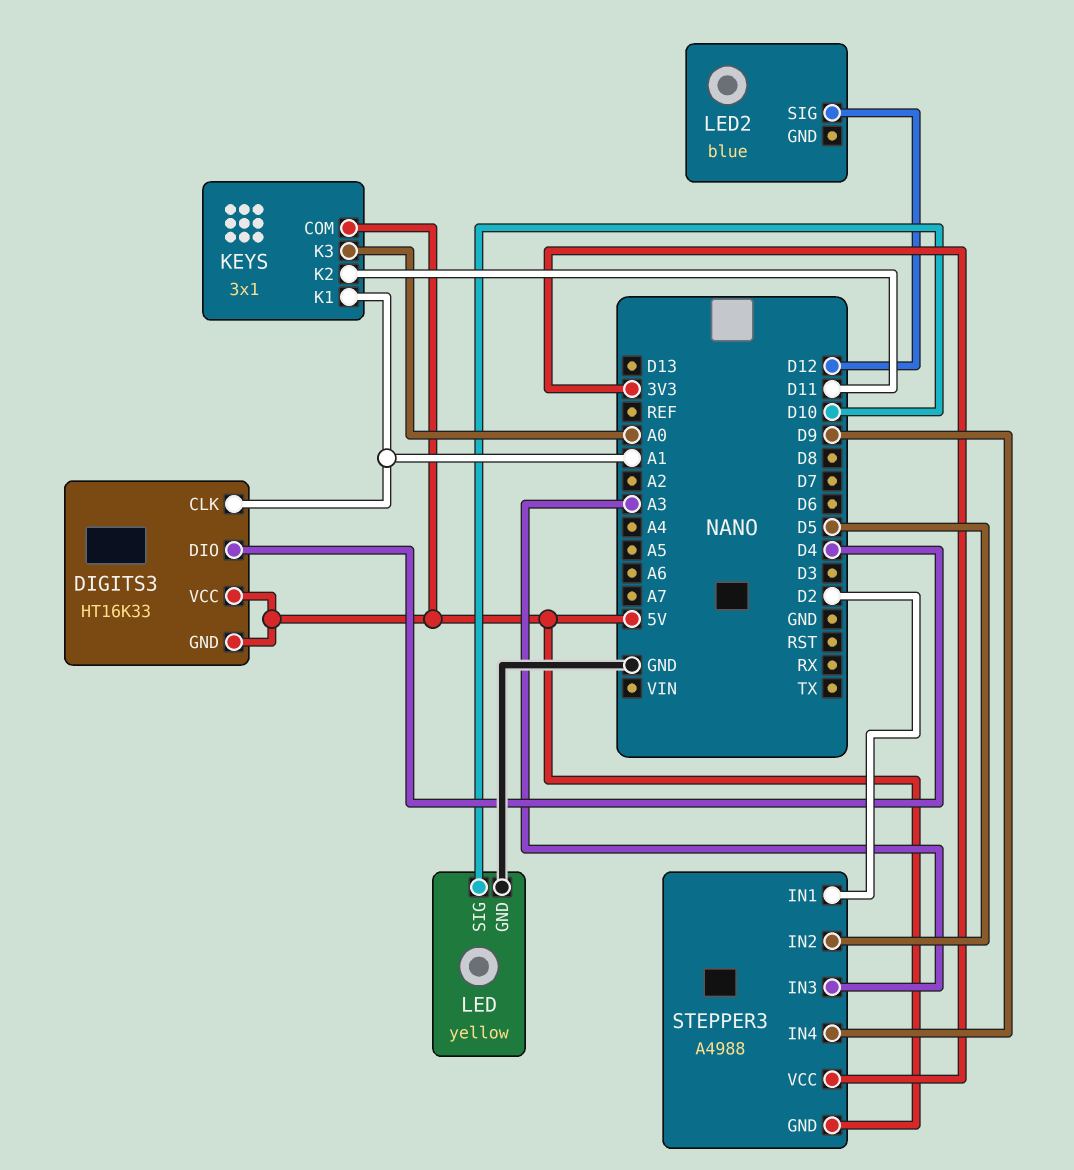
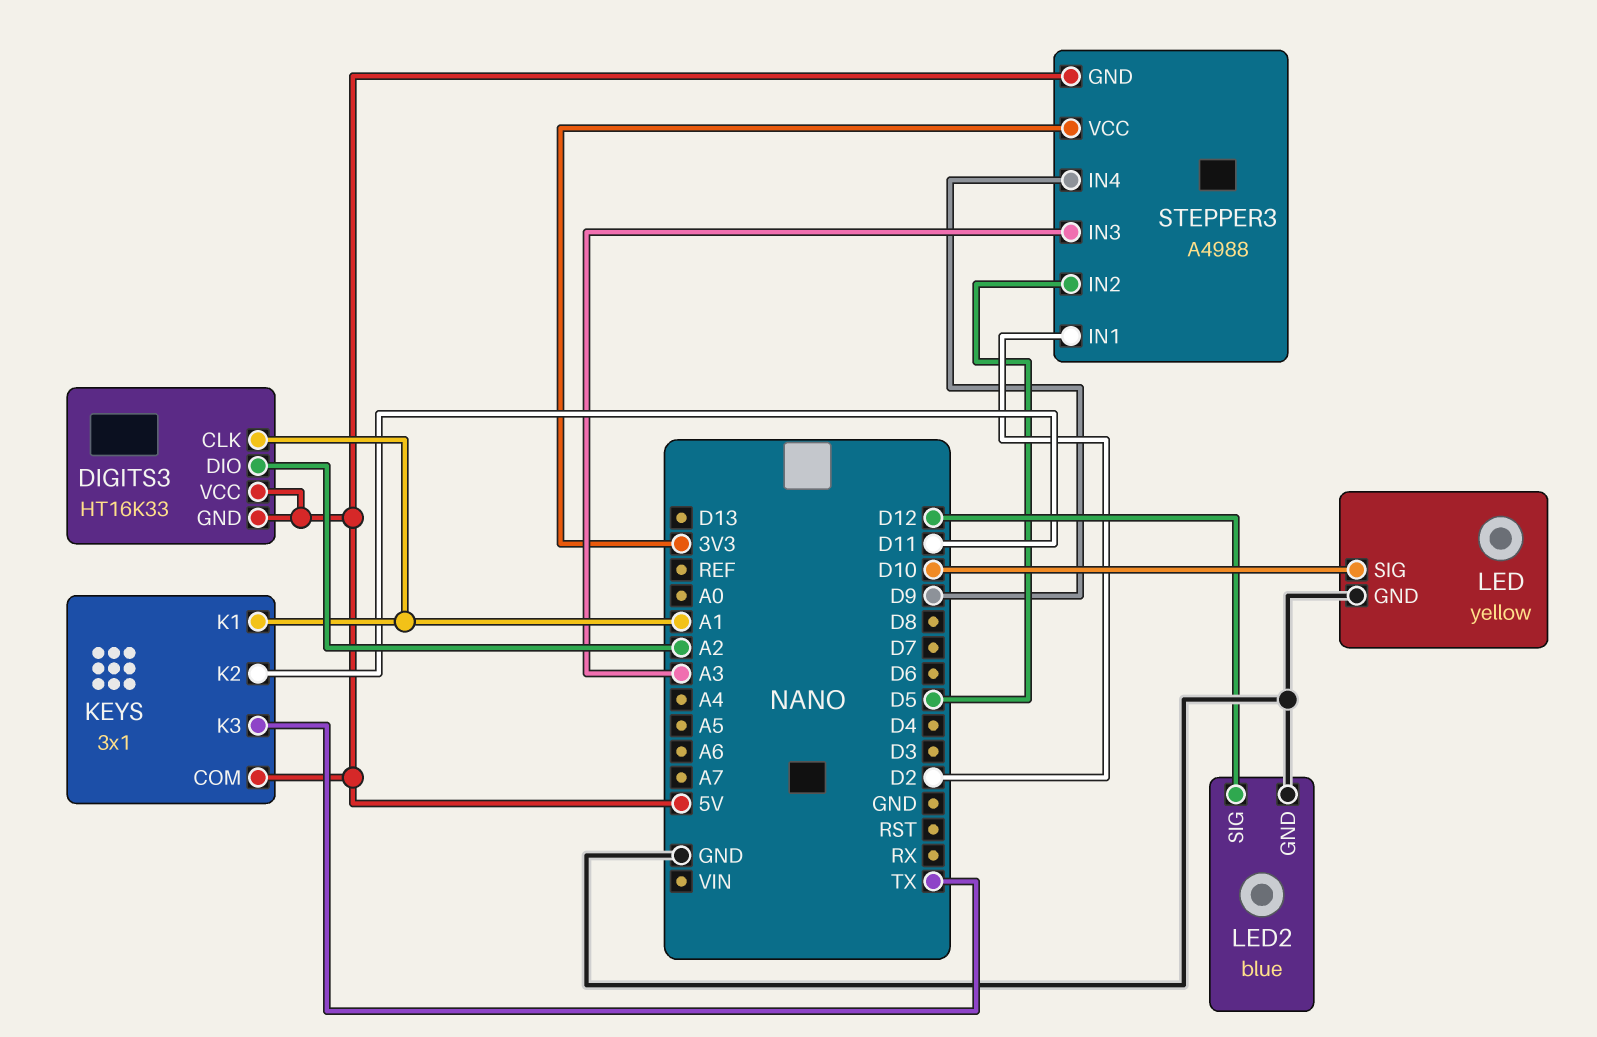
DIGITS3 pin DIO: D4 -> A2
KEYS pin K3: A0 -> TX
LED2 pin GND: none -> GND

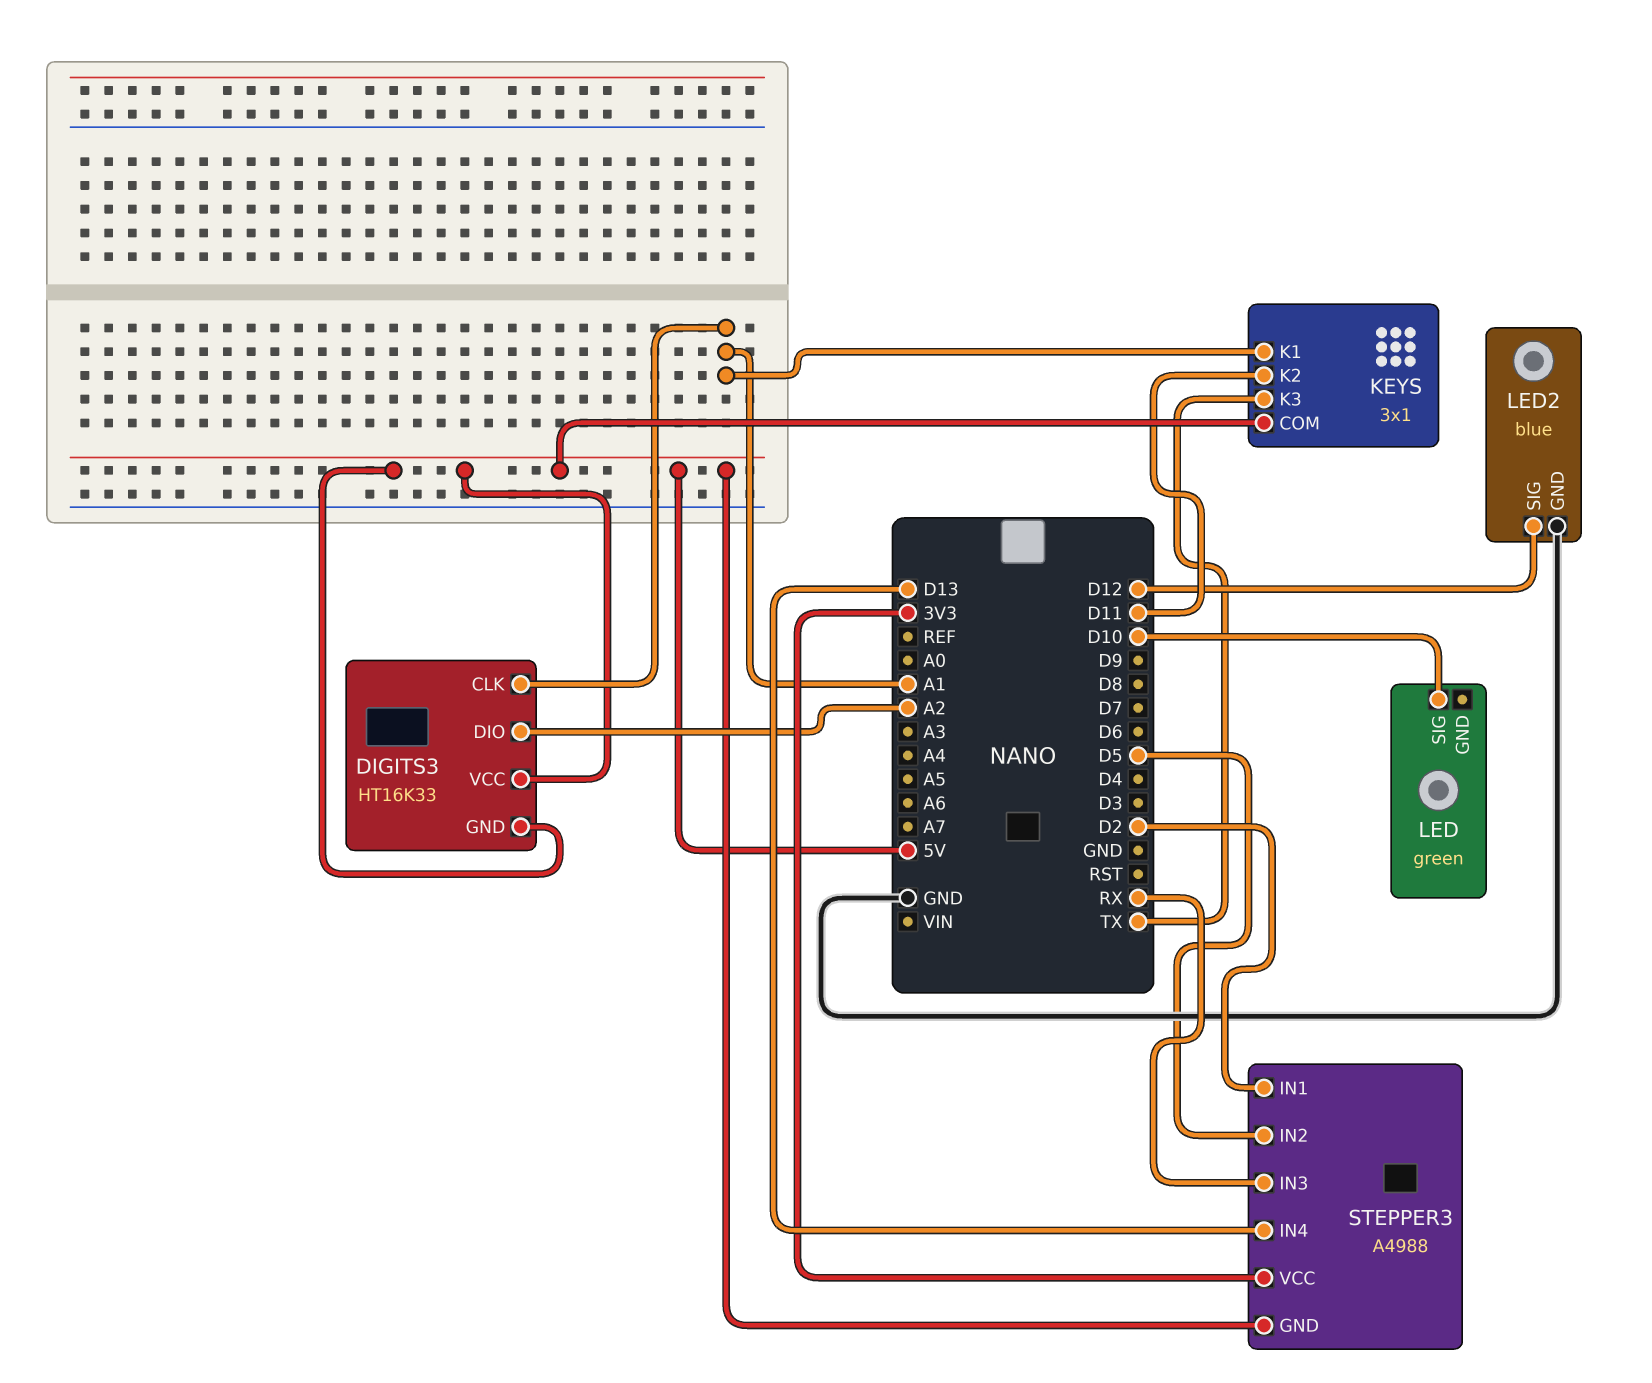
LED: yellow -> green
LED pin GND: GND -> none
STEPPER3 pin IN3: A3 -> RX
STEPPER3 pin IN4: D9 -> D13

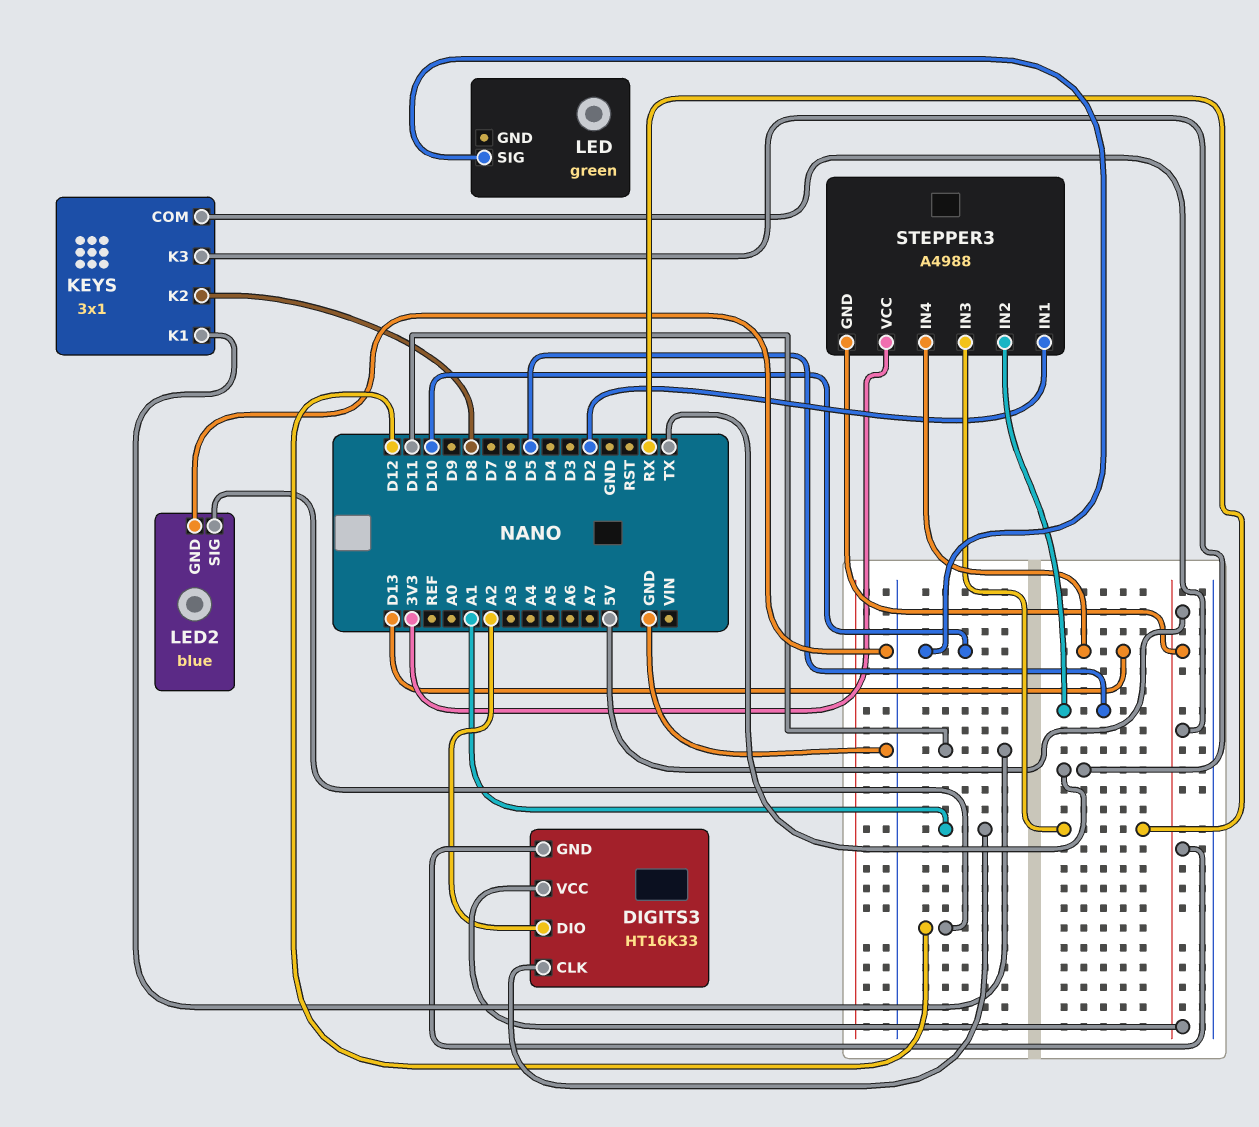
KEYS pin K1: A1 -> D11
KEYS pin K2: D11 -> D8

